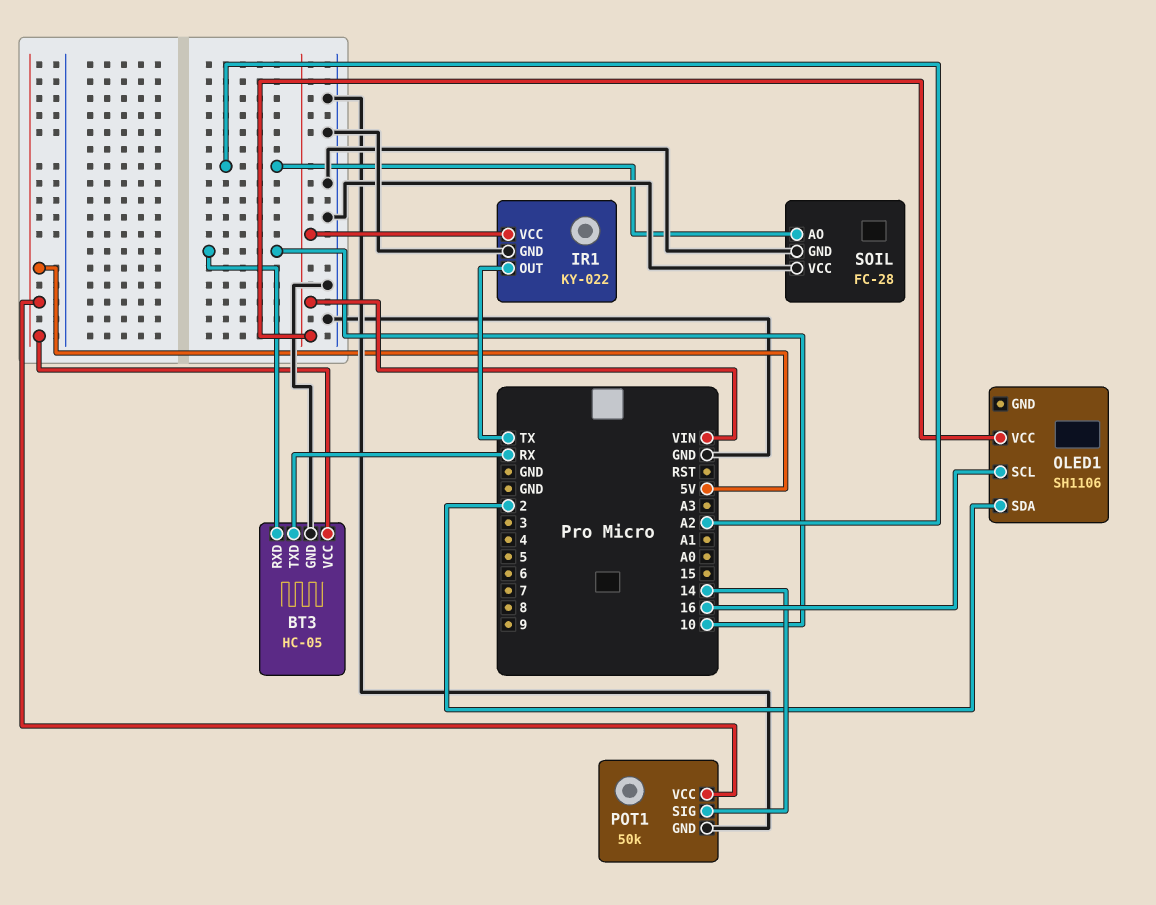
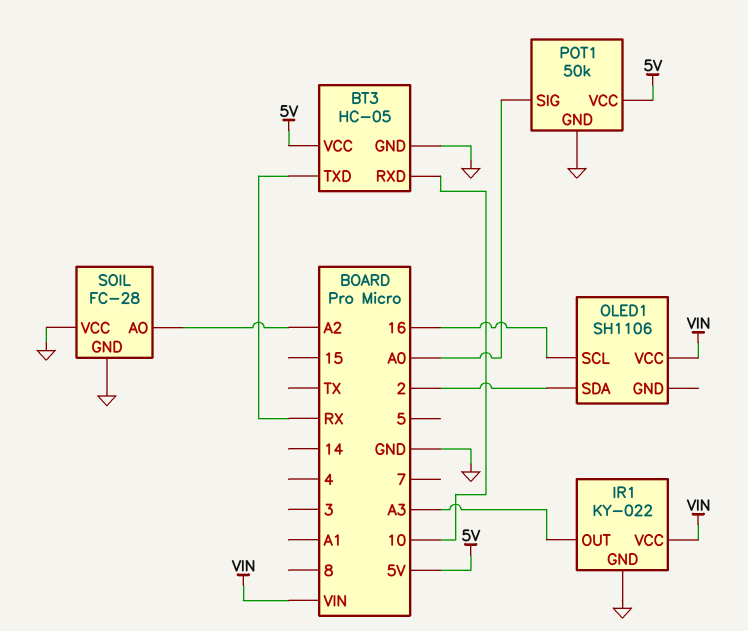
IR1 pin OUT: TX -> A3
POT1 pin SIG: 14 -> A0

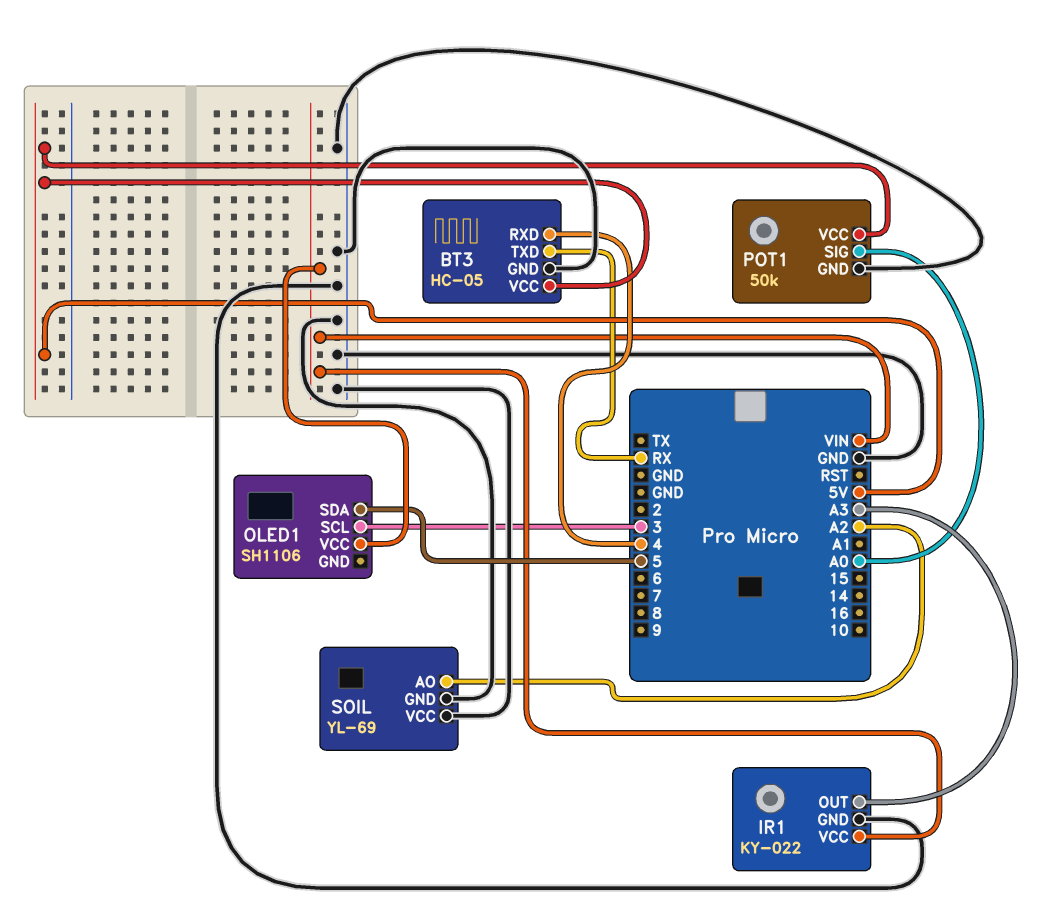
BT3 pin RXD: 10 -> 4
OLED1 pin SCL: 16 -> 3
OLED1 pin SDA: 2 -> 5
SOIL: FC-28 -> YL-69

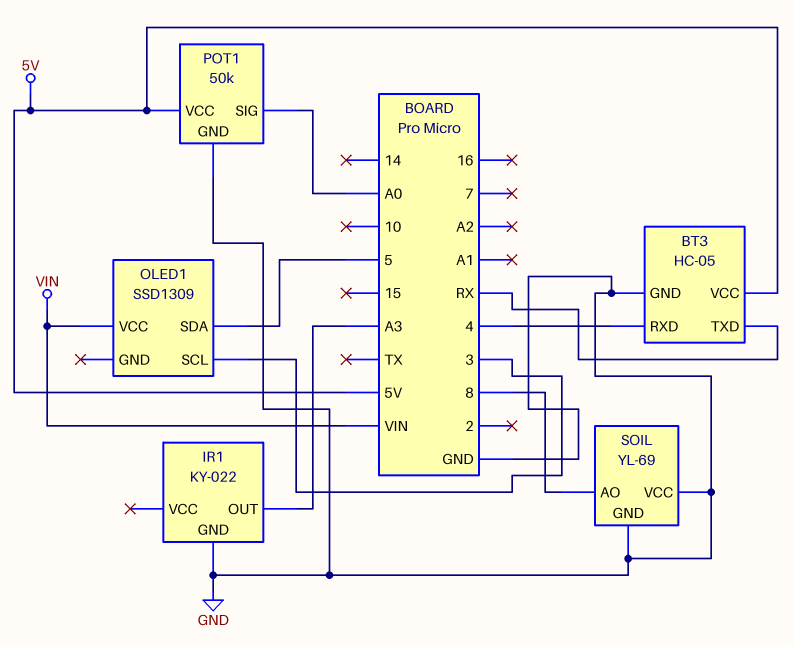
IR1 pin VCC: VIN -> none
OLED1: SH1106 -> SSD1309
SOIL pin AO: A2 -> 8

